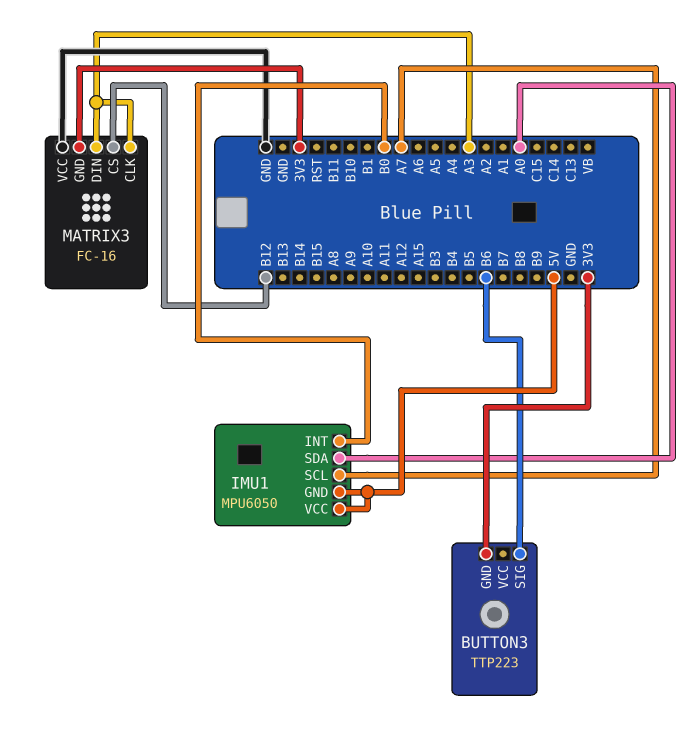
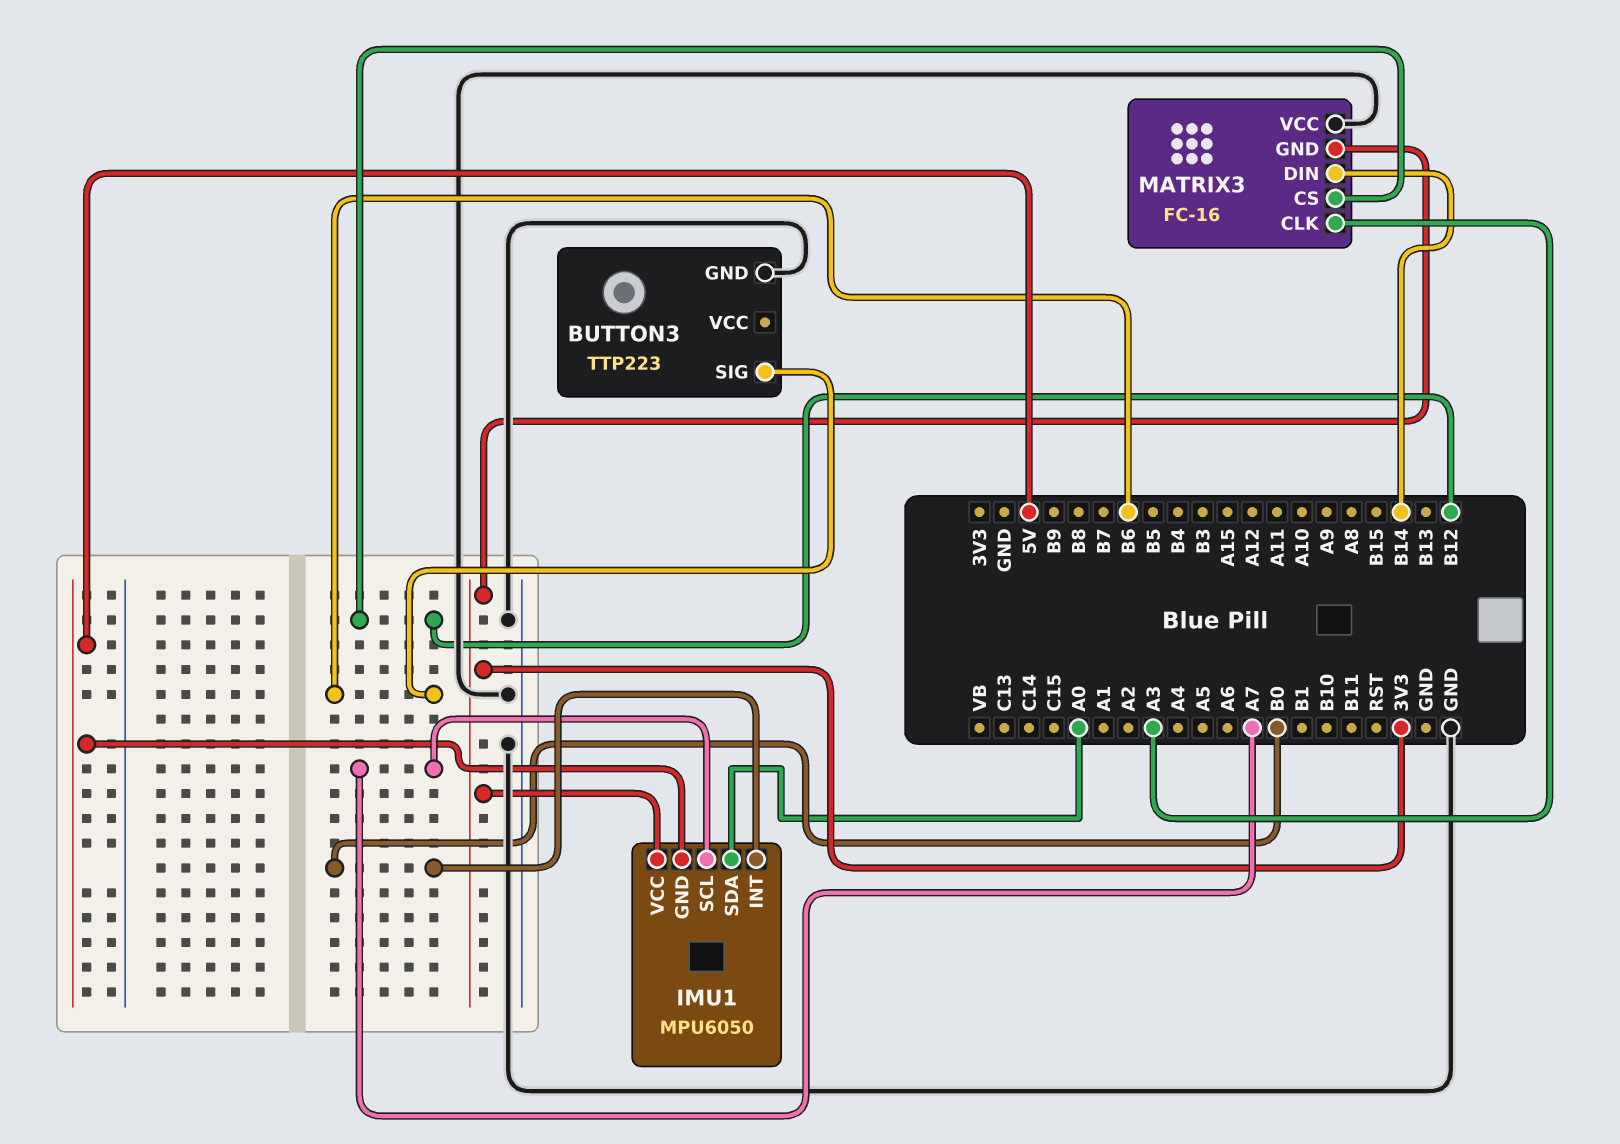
BUTTON3 pin GND: 3V3 -> GND
IMU1 pin VCC: 5V -> 3V3
MATRIX3 pin DIN: A3 -> B14

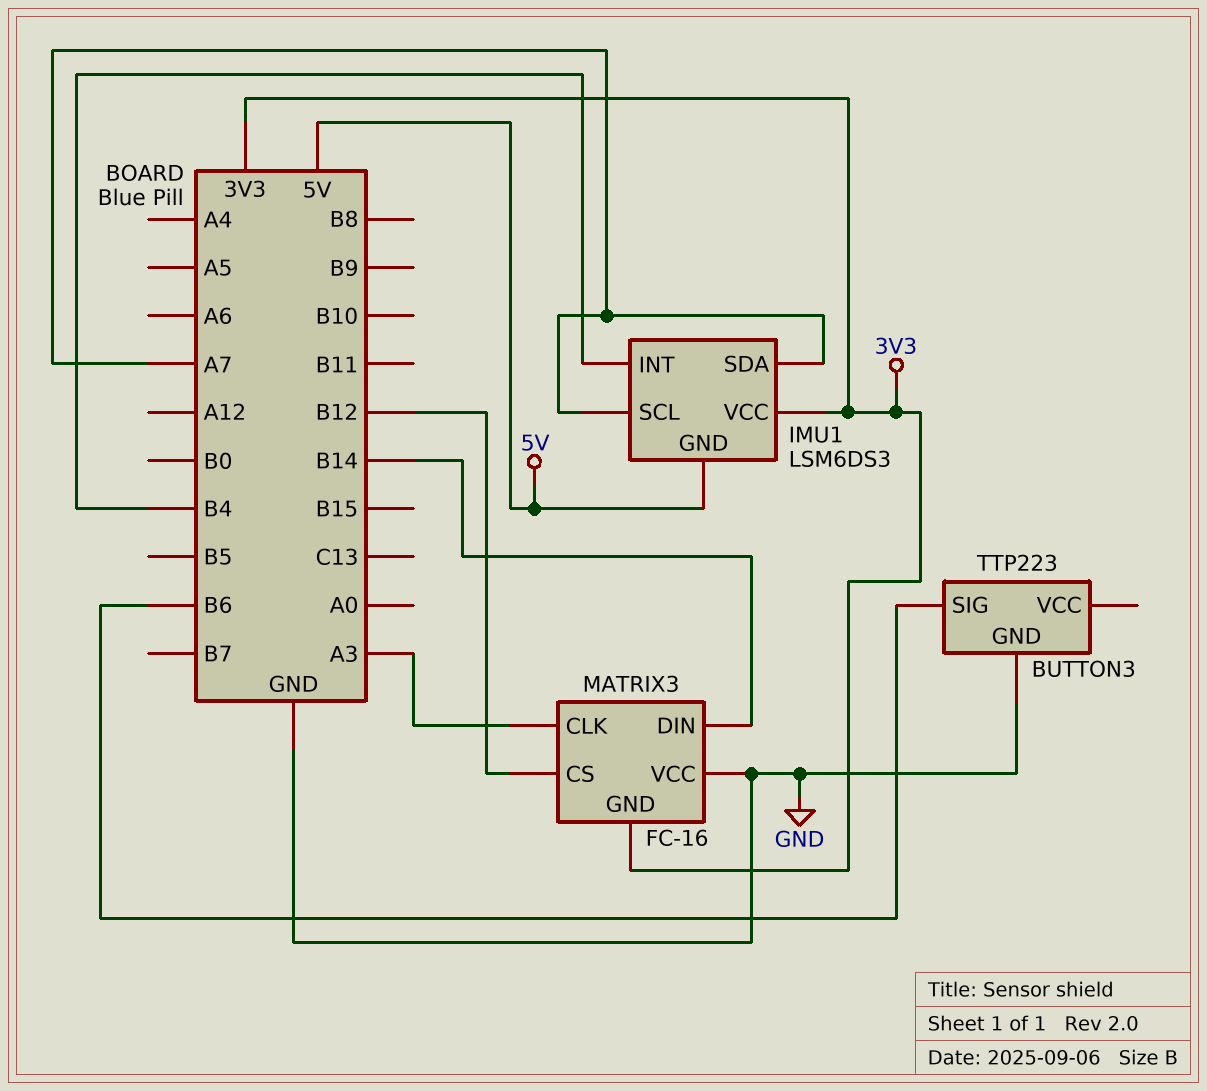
IMU1: MPU6050 -> LSM6DS3
IMU1 pin INT: B0 -> B4
IMU1 pin SDA: A0 -> A7

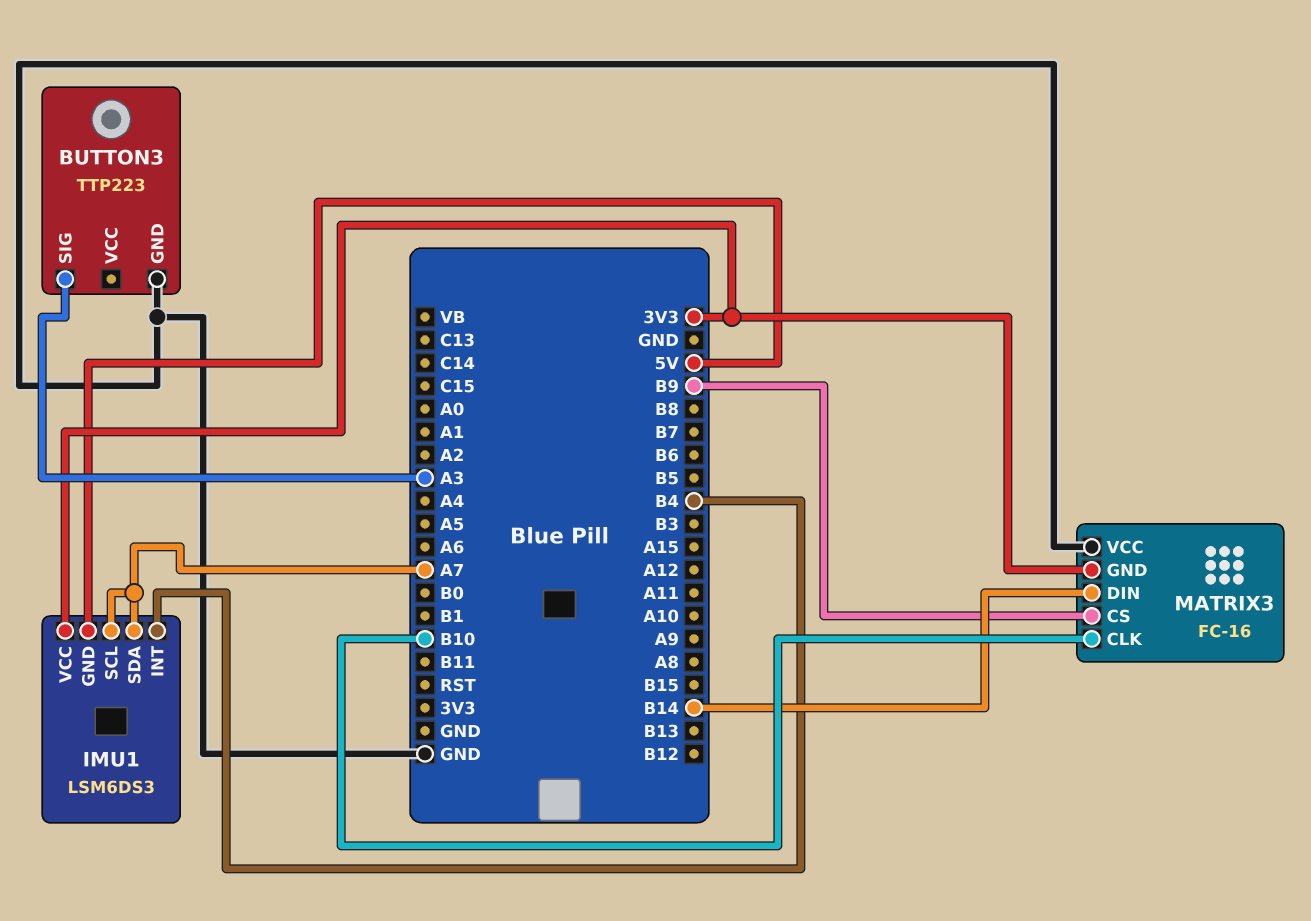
BUTTON3 pin SIG: B6 -> A3
MATRIX3 pin CLK: A3 -> B10
MATRIX3 pin CS: B12 -> B9

